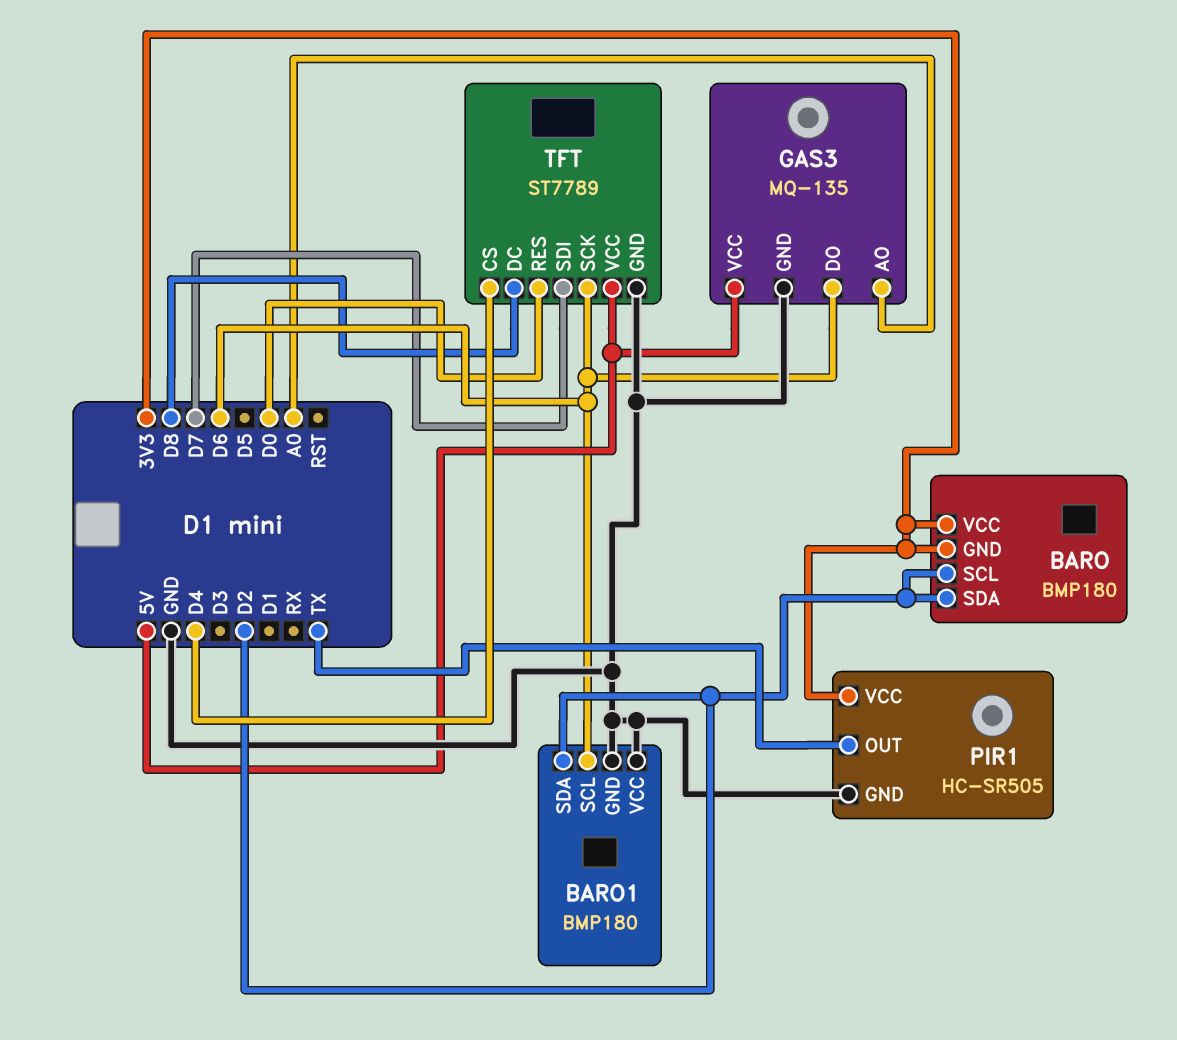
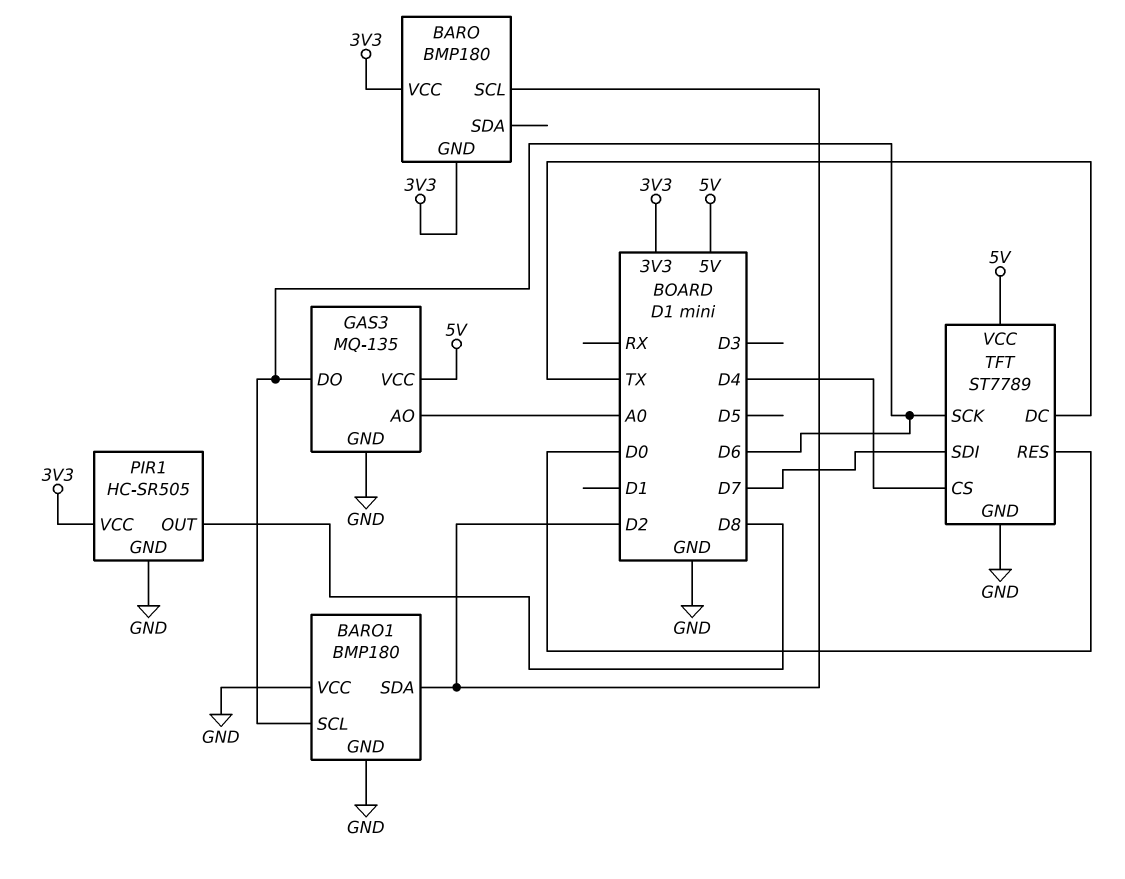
BARO pin SDA: D2 -> none
PIR1 pin OUT: TX -> D8
TFT pin DC: D8 -> TX

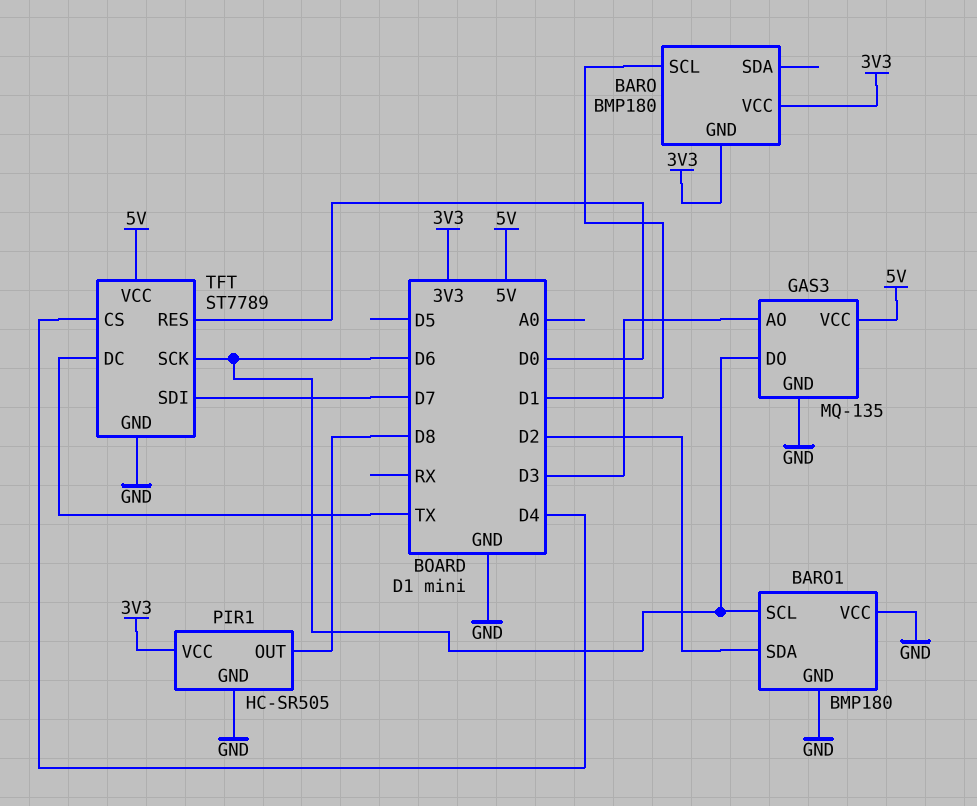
BARO pin SCL: D2 -> D1
GAS3 pin AO: A0 -> D3

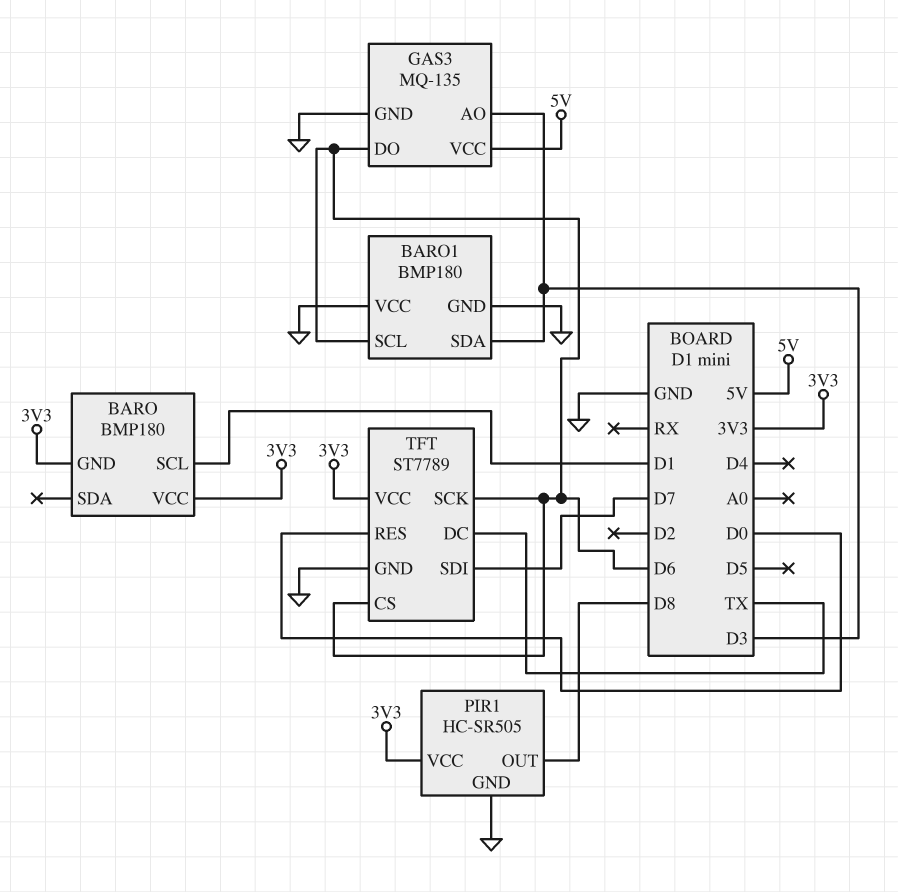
BARO1 pin SDA: D2 -> D3
TFT pin CS: D4 -> D6
TFT pin VCC: 5V -> 3V3

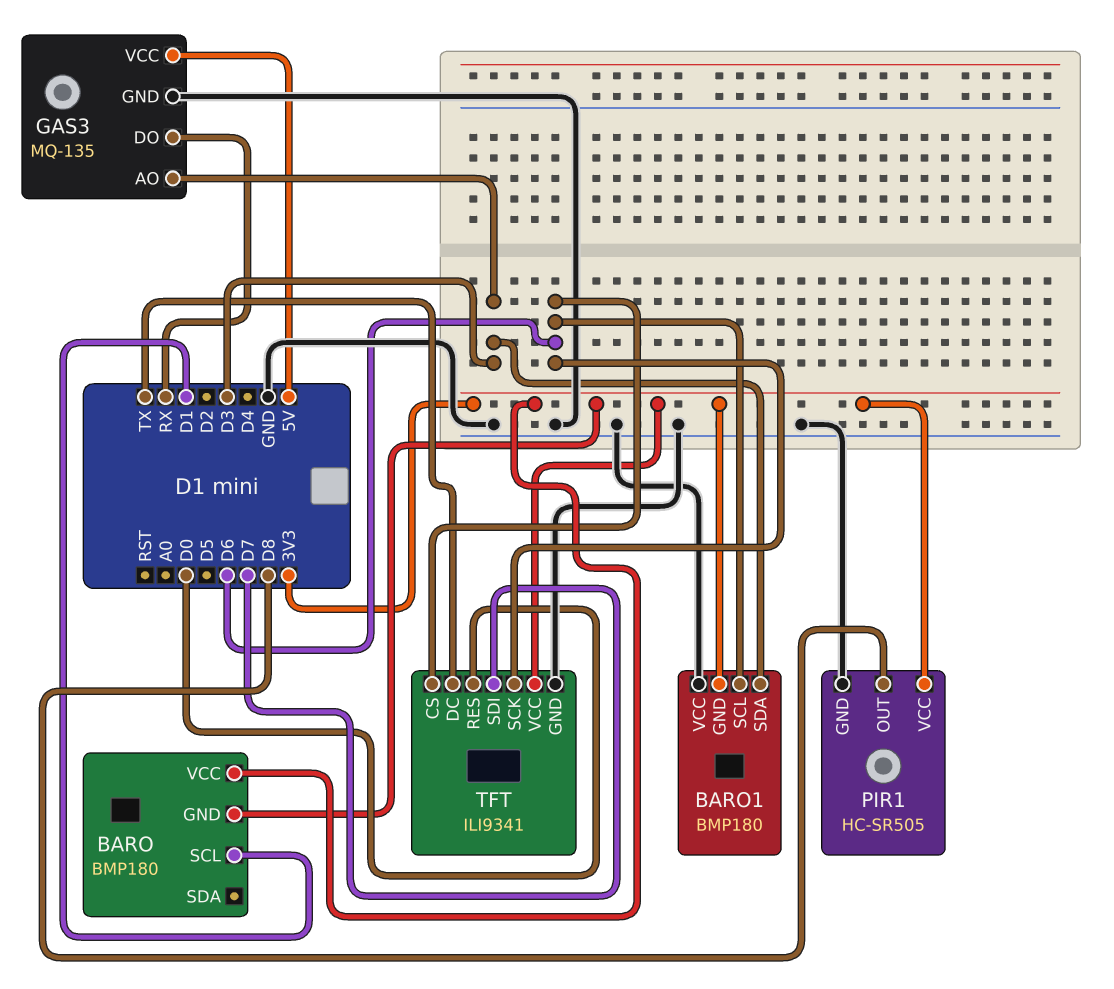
BARO1 pin GND: GND -> 3V3
GAS3 pin DO: D6 -> RX
TFT: ST7789 -> ILI9341

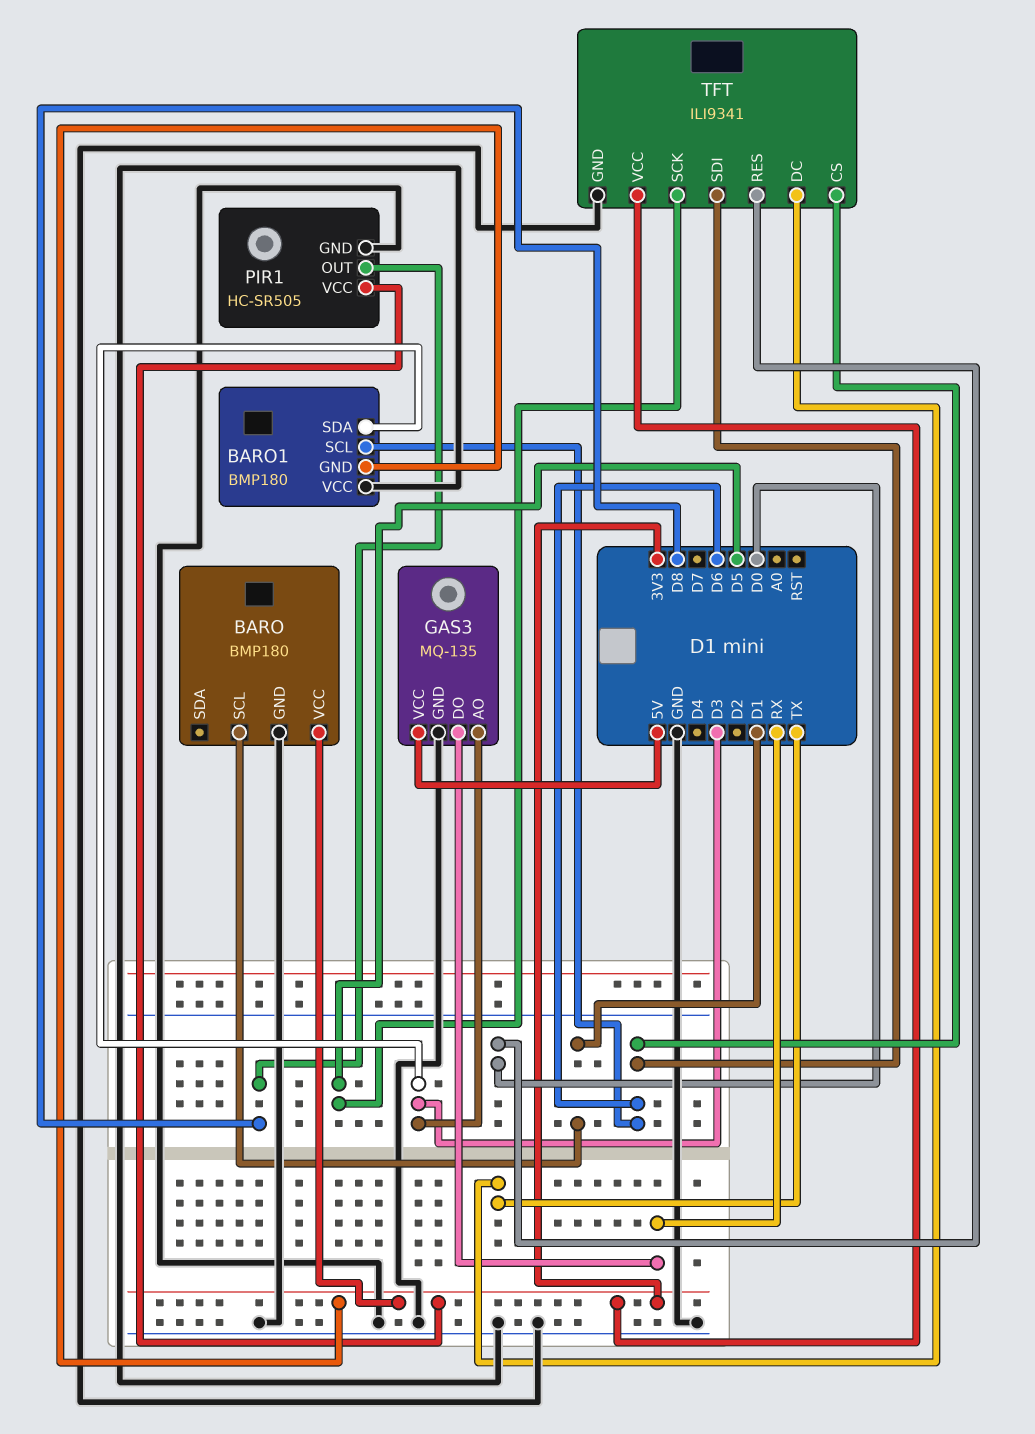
BARO pin GND: 3V3 -> GND
TFT pin SCK: D6 -> D5
TFT pin SDI: D7 -> D6

